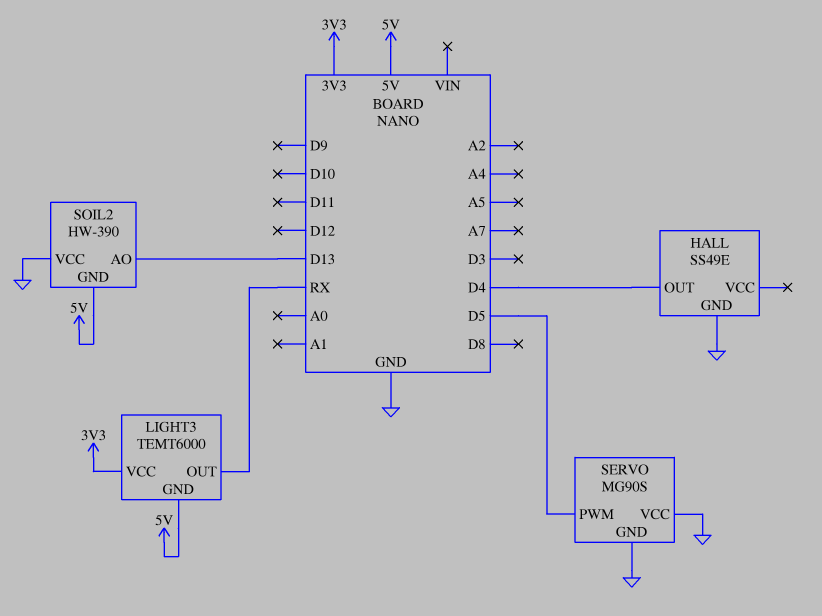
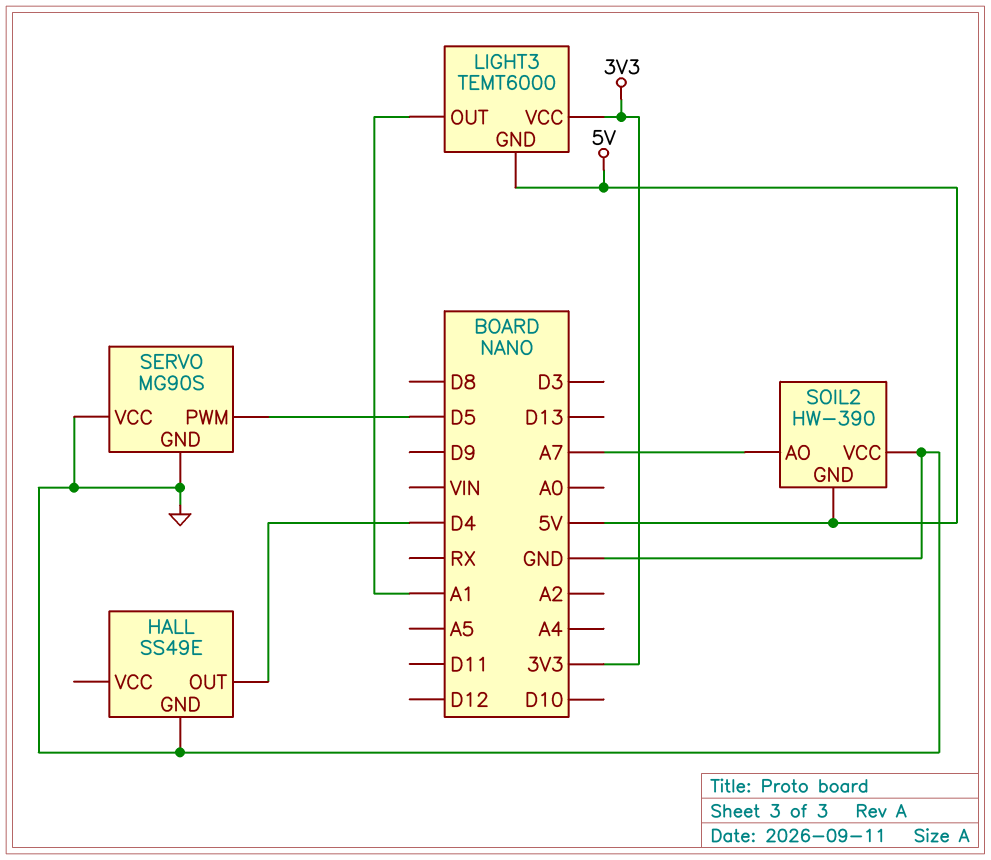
LIGHT3 pin OUT: RX -> A1
SOIL2 pin AO: D13 -> A7

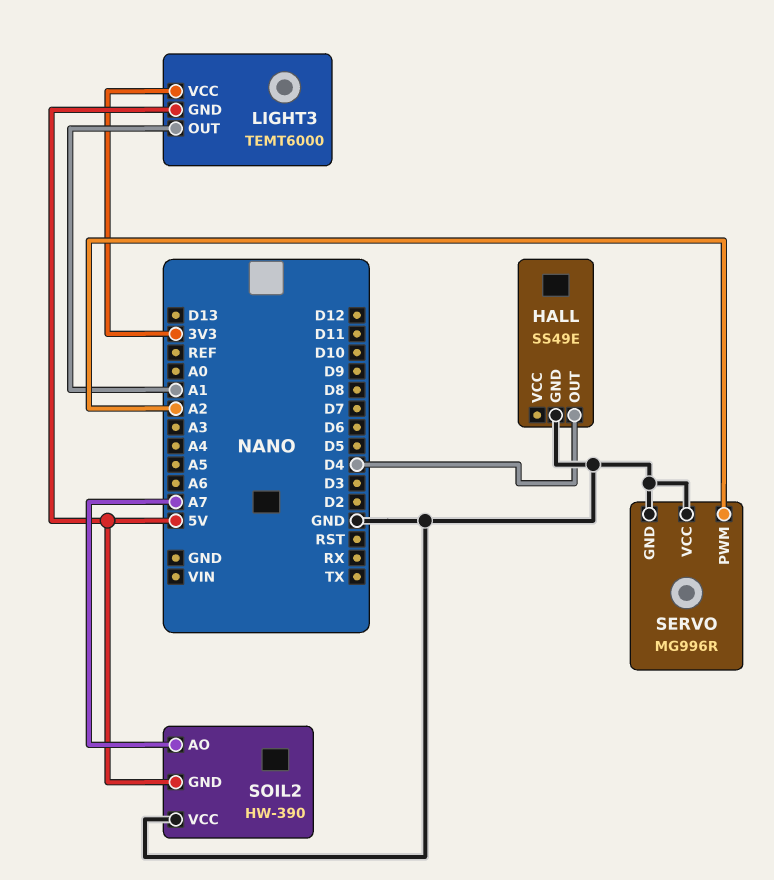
SERVO: MG90S -> MG996R
SERVO pin PWM: D5 -> A2

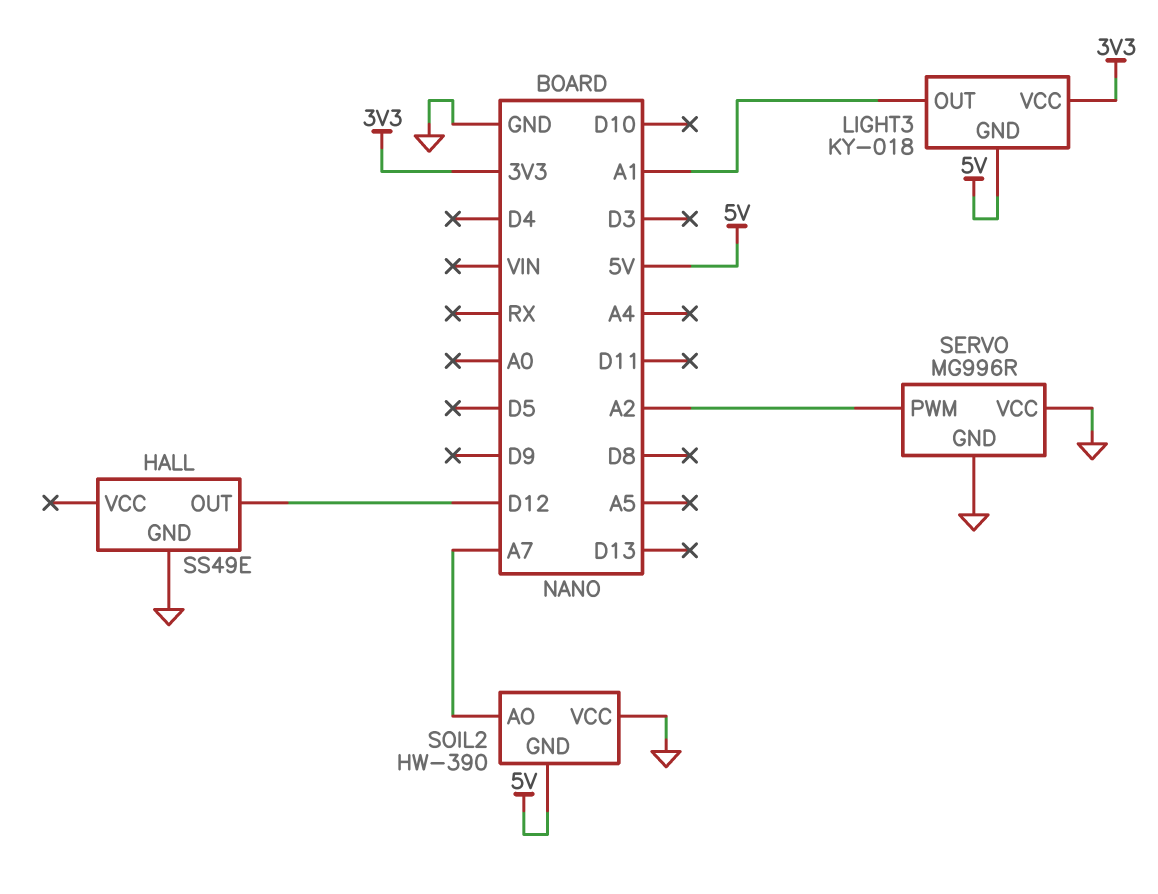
HALL pin OUT: D4 -> D12
LIGHT3: TEMT6000 -> KY-018

